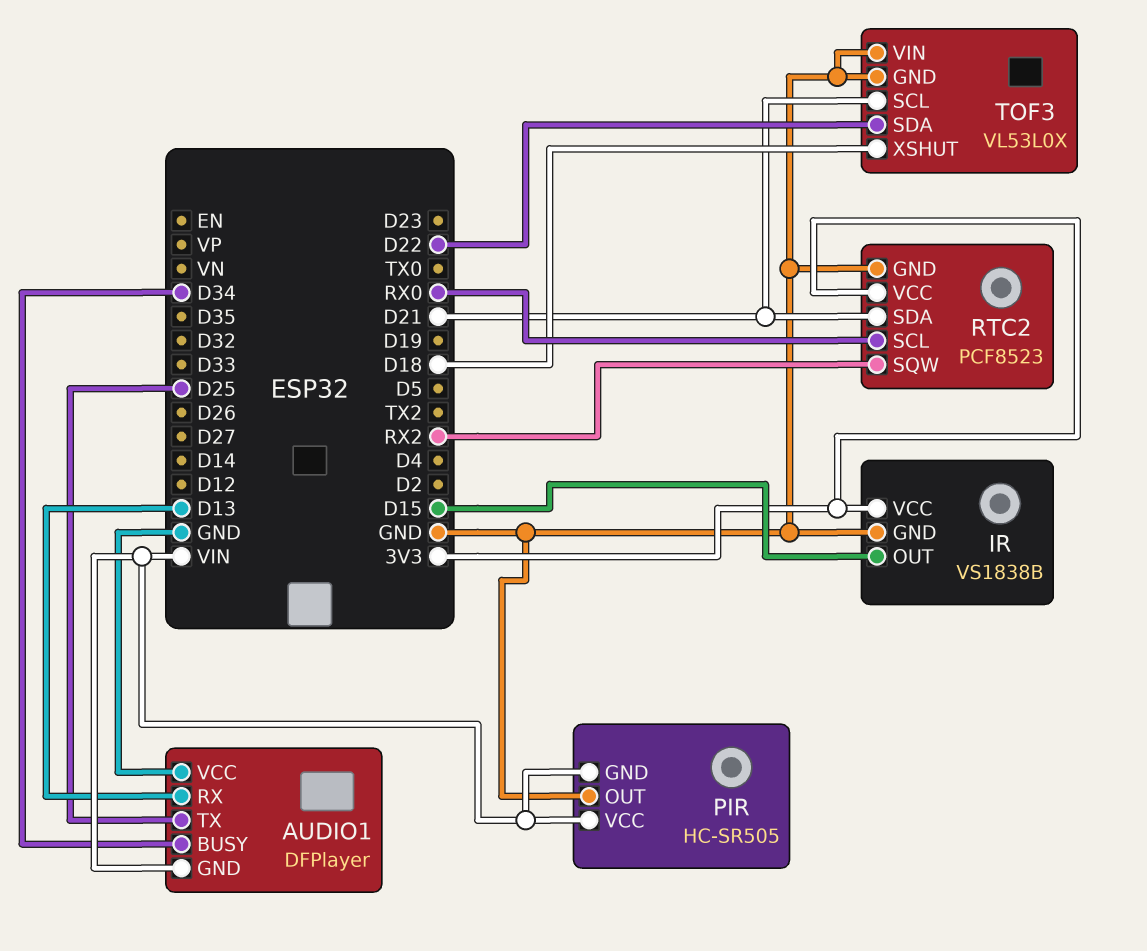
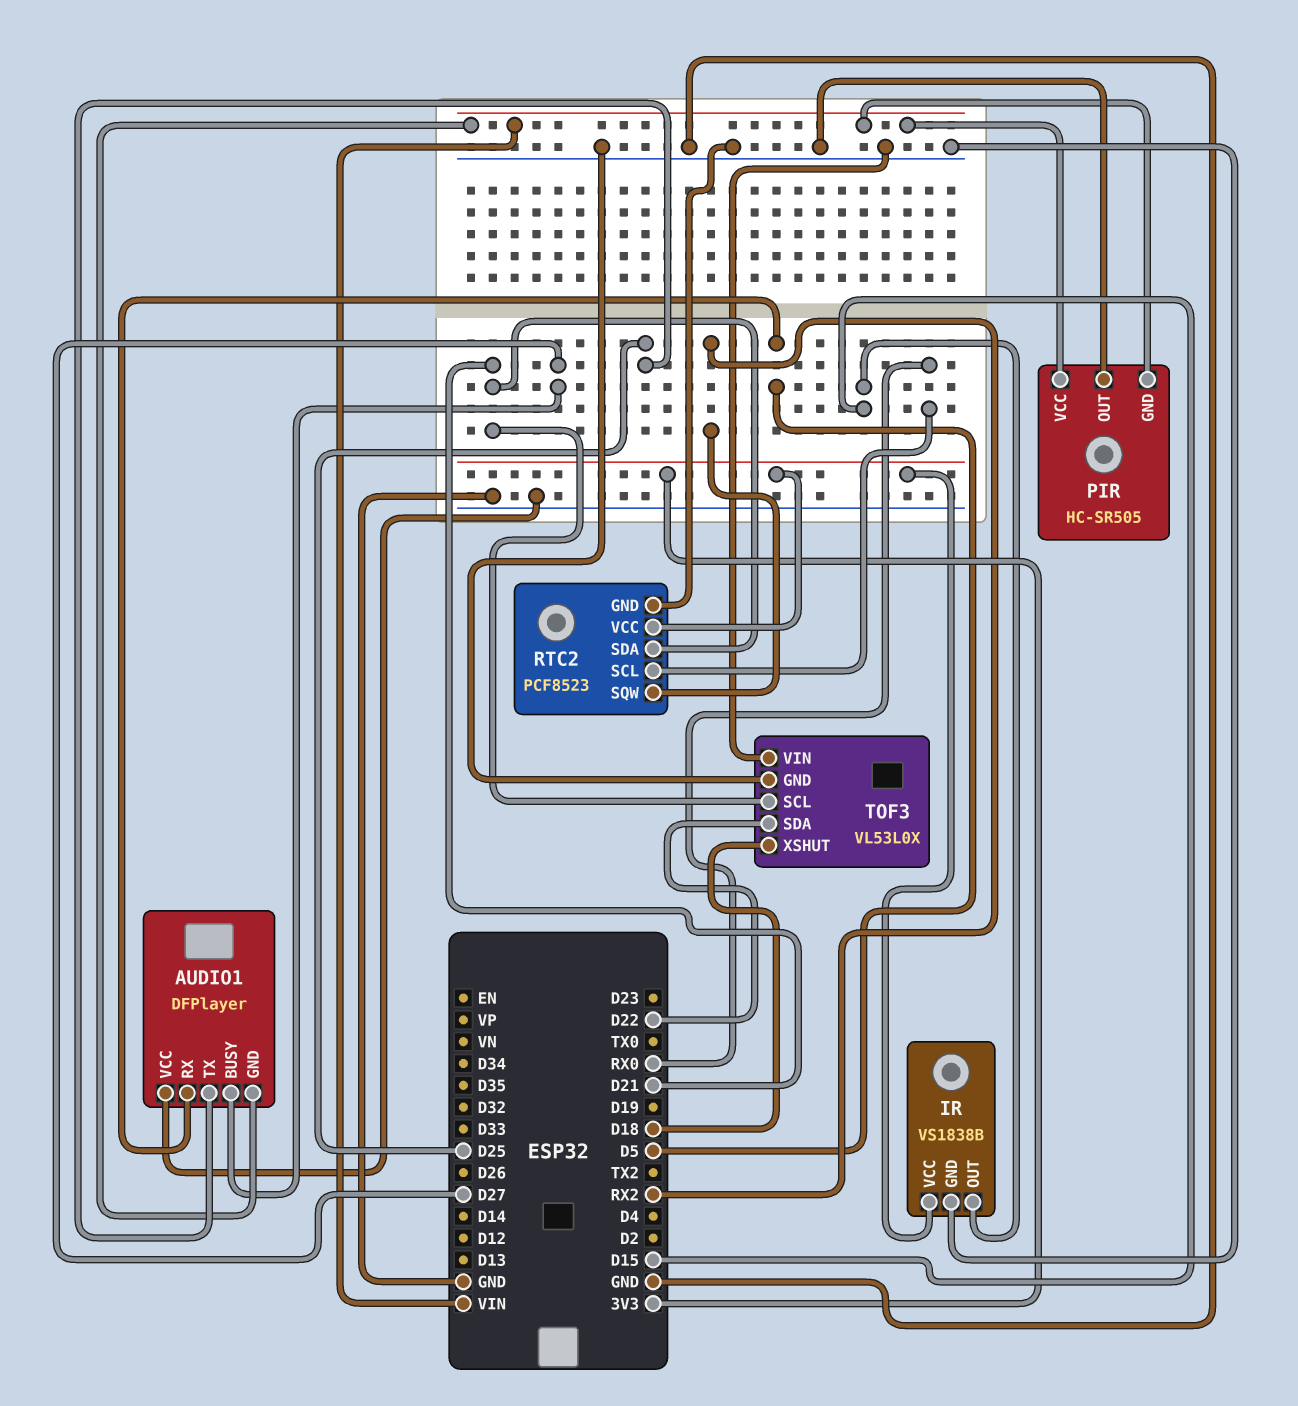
AUDIO1 pin BUSY: D34 -> D27
AUDIO1 pin RX: D13 -> D5

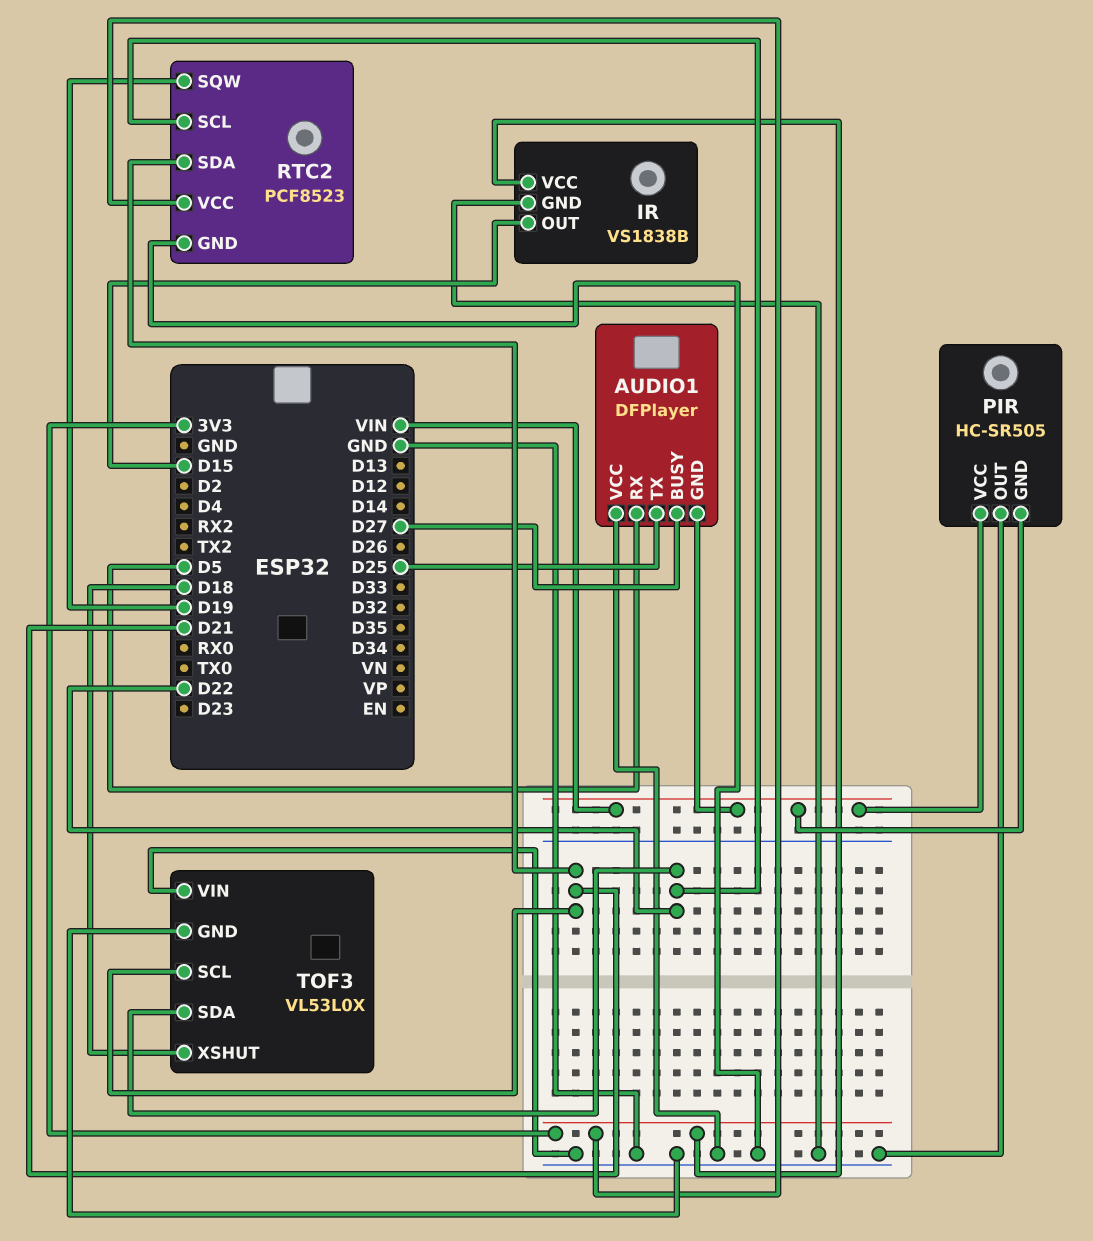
RTC2 pin SCL: RX0 -> D22
RTC2 pin SQW: RX2 -> D19

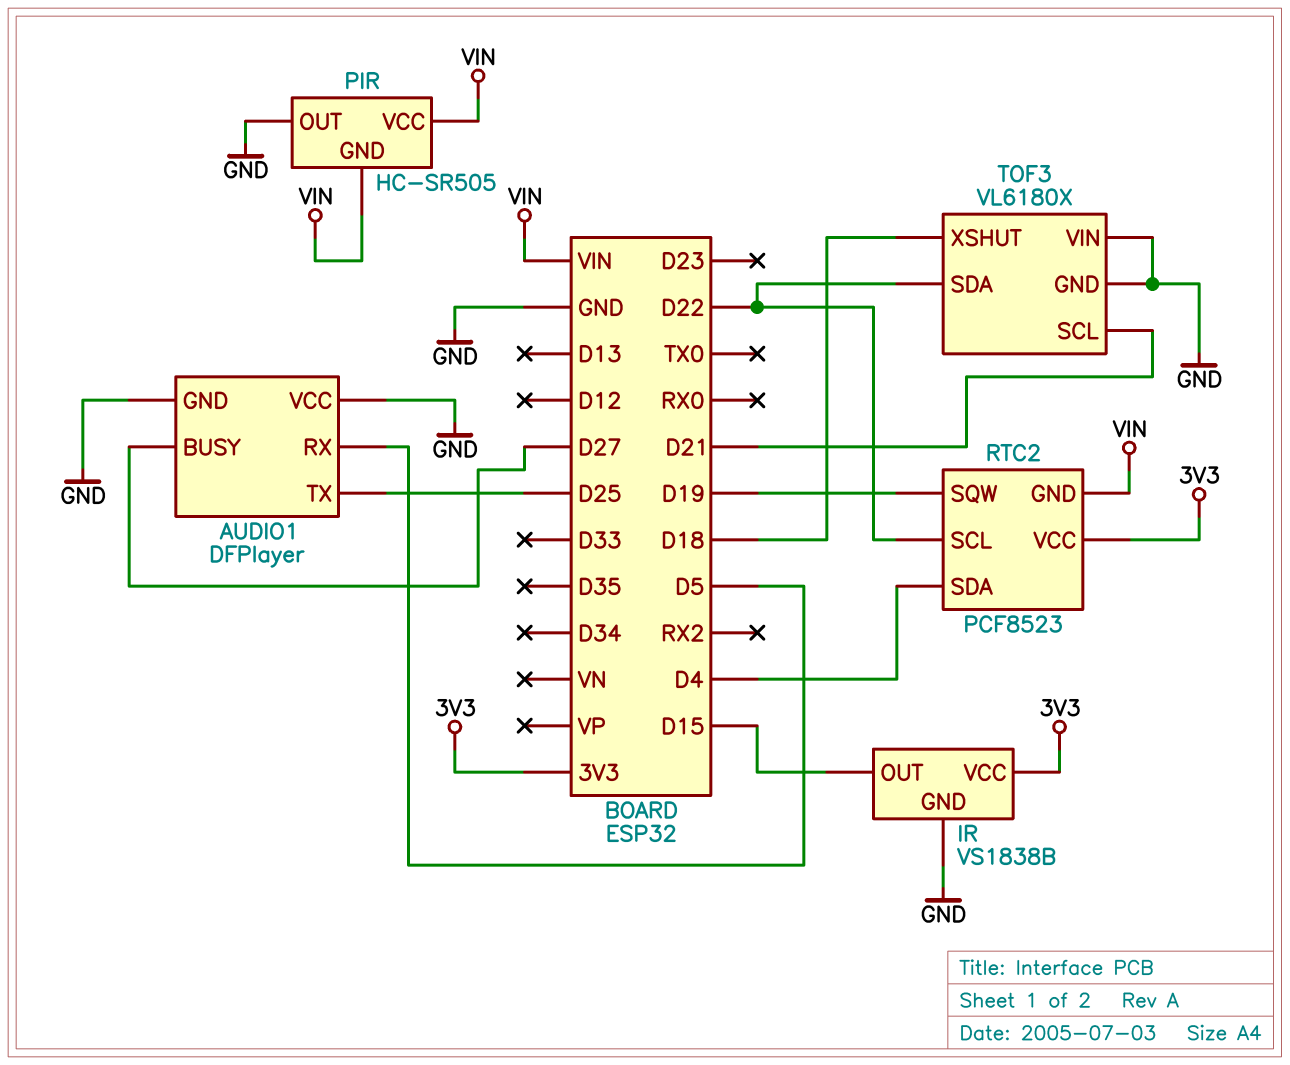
AUDIO1 pin GND: VIN -> GND
RTC2 pin GND: GND -> VIN
RTC2 pin SDA: D21 -> D4
TOF3: VL53L0X -> VL6180X

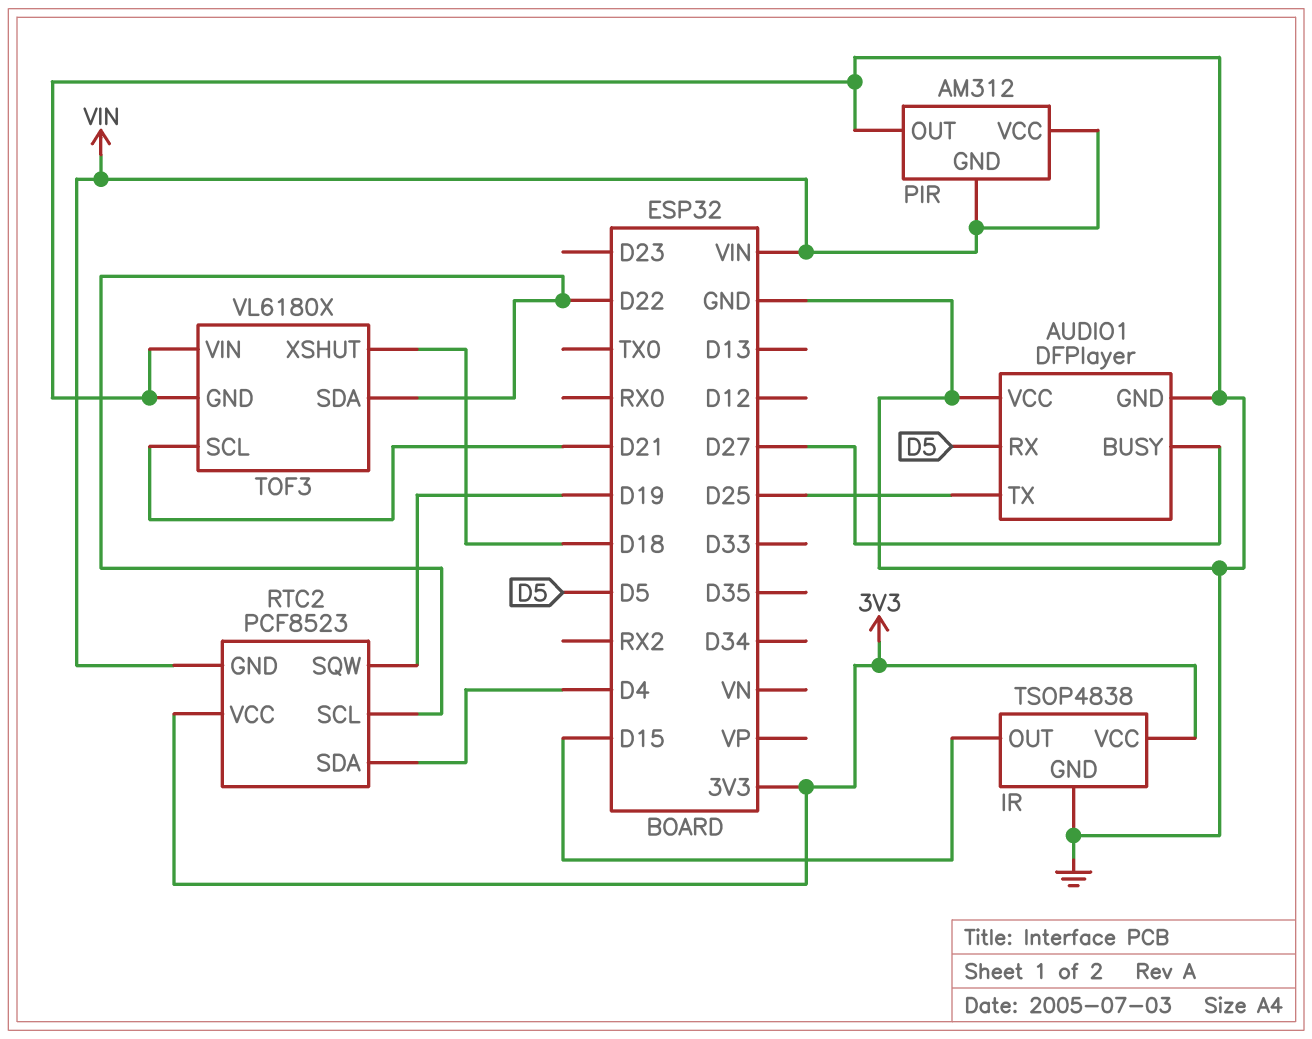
IR: VS1838B -> TSOP4838
PIR: HC-SR505 -> AM312

